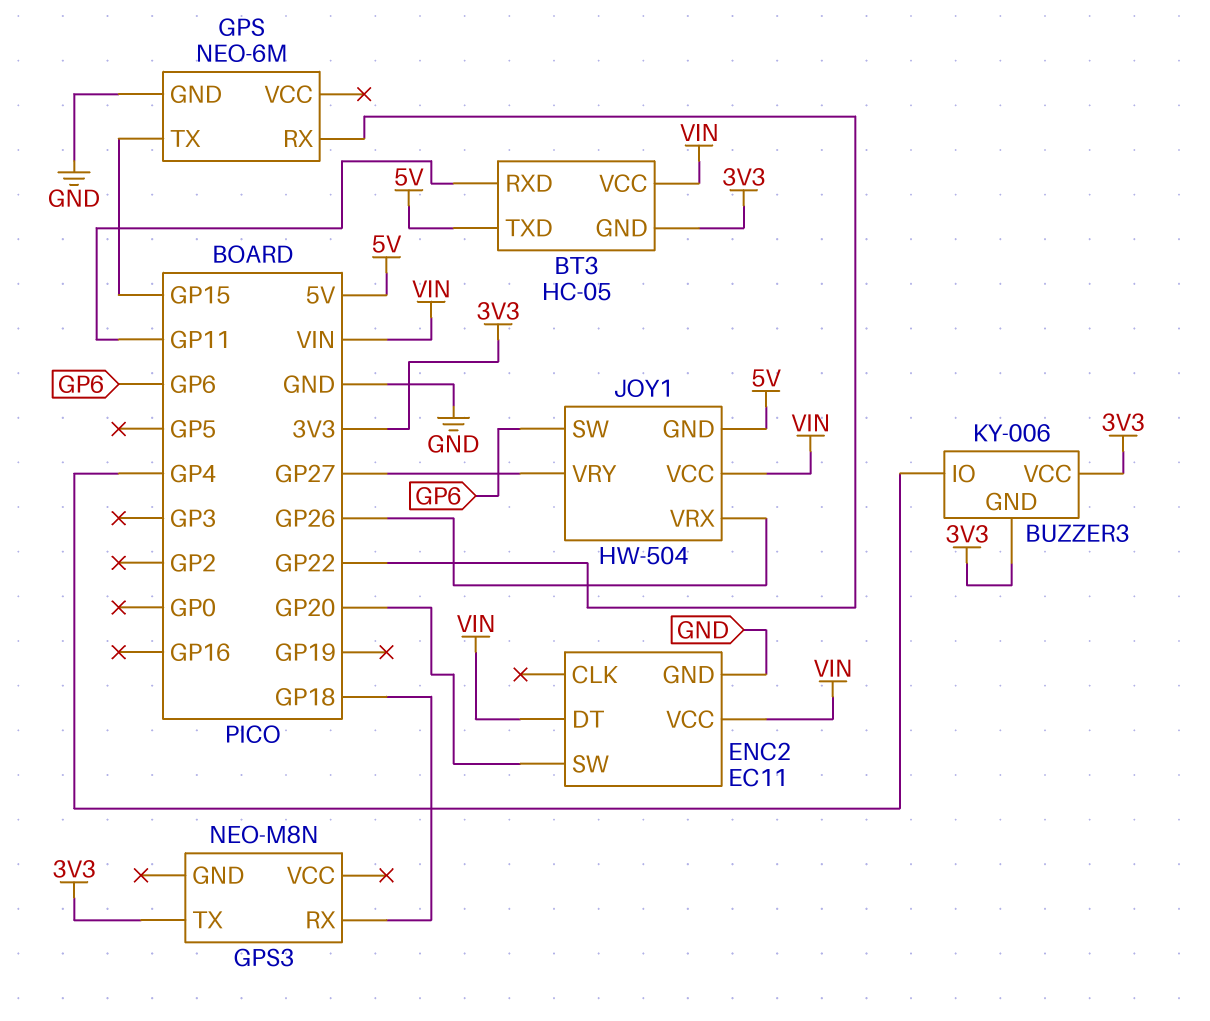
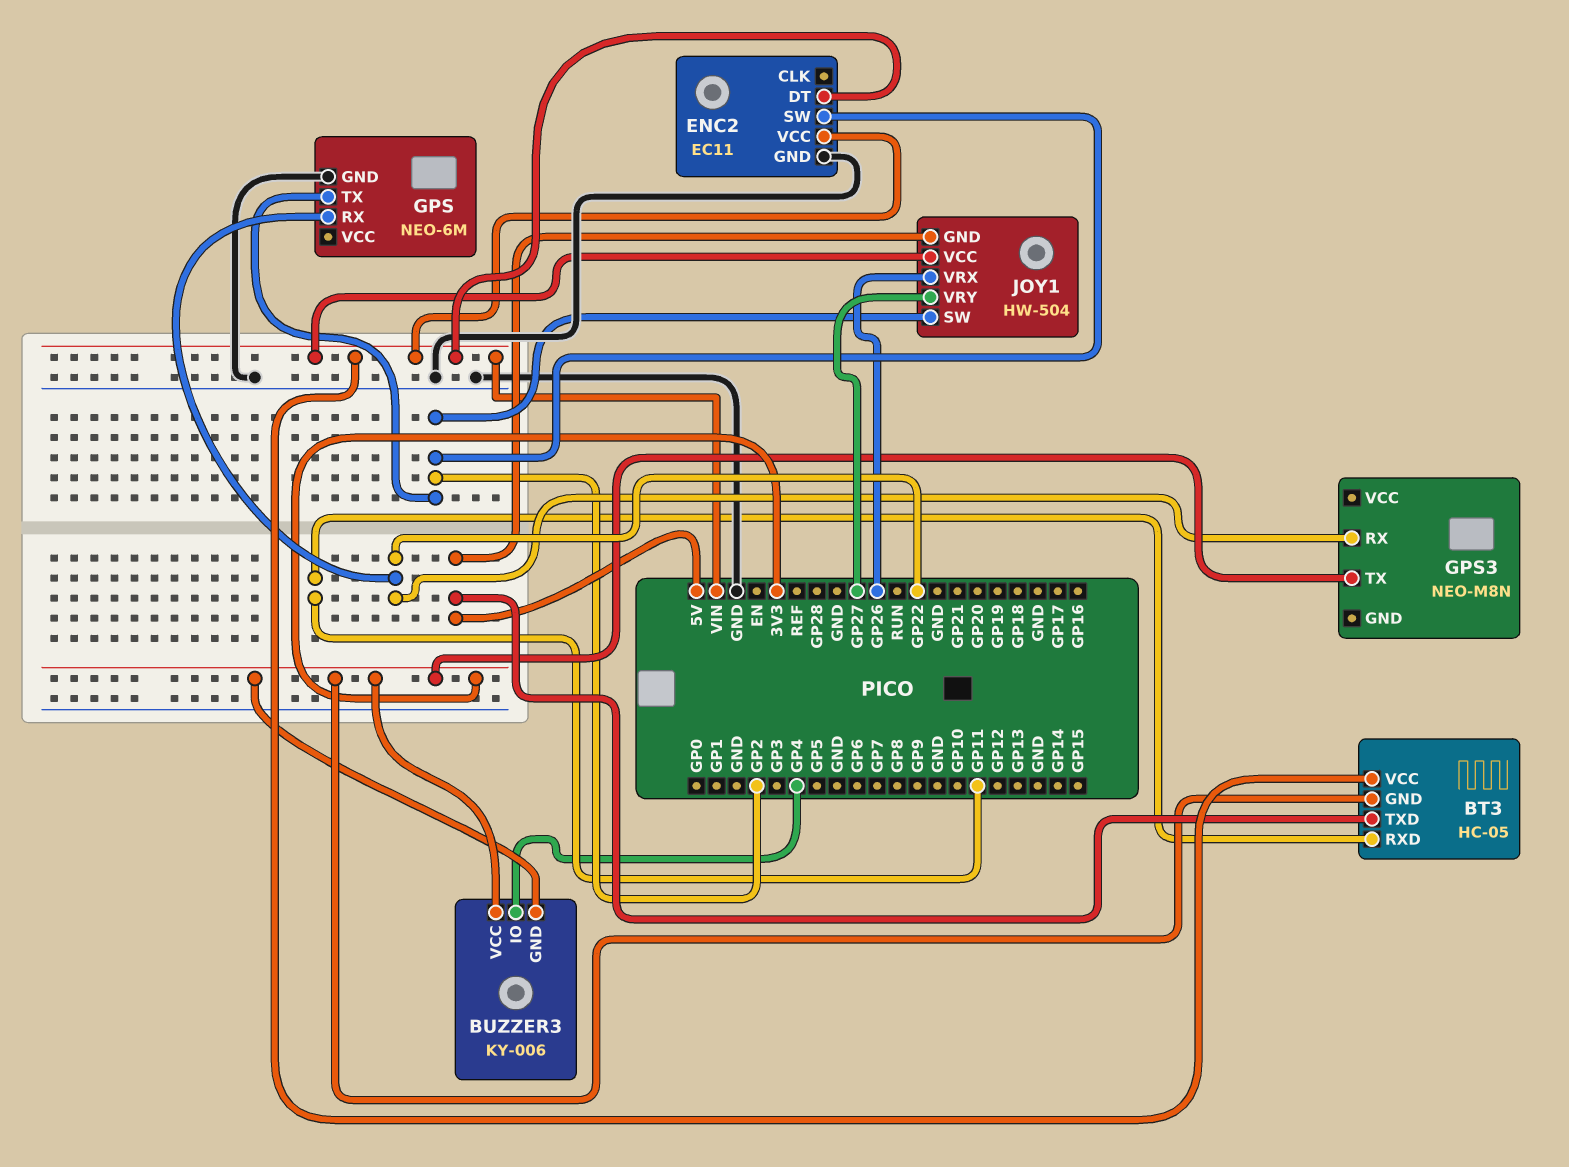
ENC2 pin SW: GP20 -> GP2
GPS pin TX: GP15 -> GP2
GPS3 pin RX: GP18 -> GP22
JOY1 pin SW: GP6 -> GP2

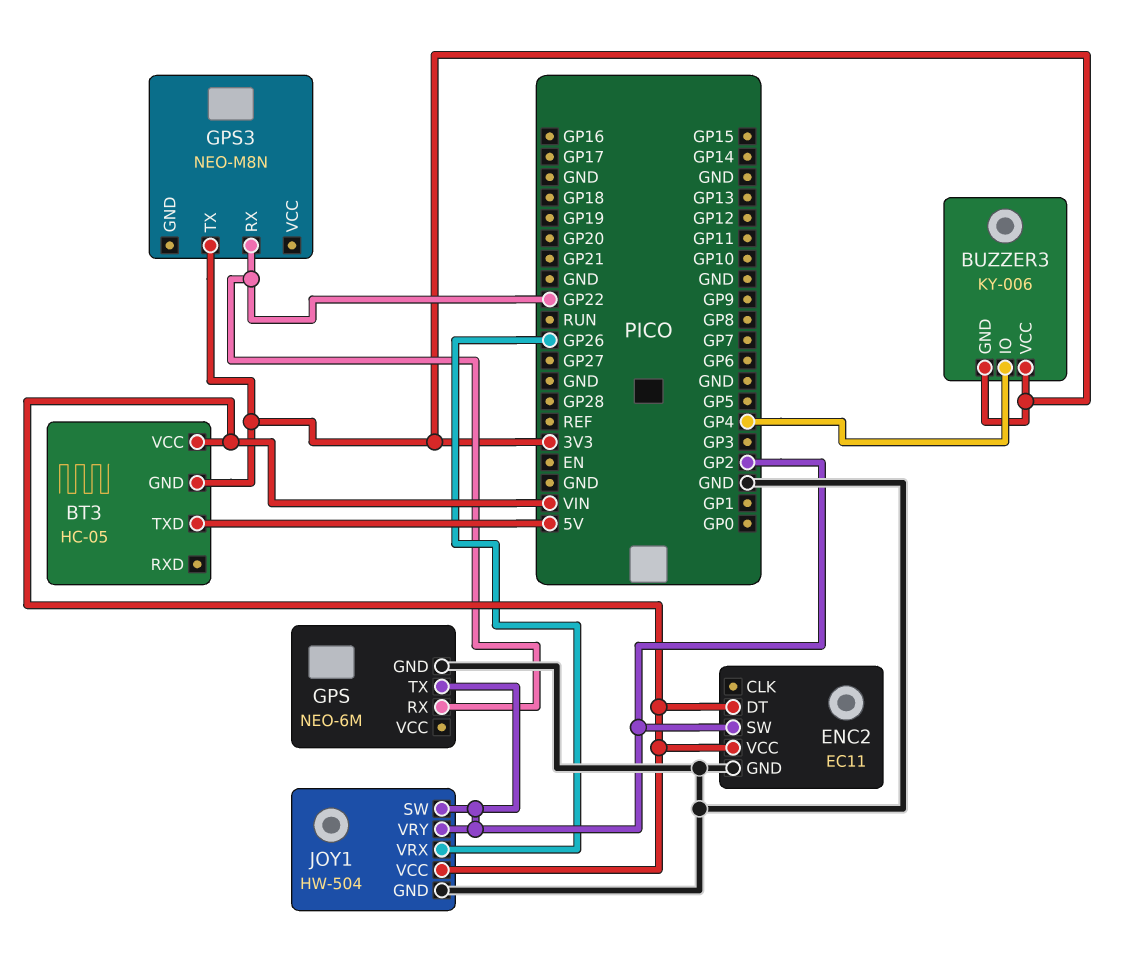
BT3 pin RXD: GP11 -> none
JOY1 pin GND: 5V -> GND
JOY1 pin VRY: GP27 -> GP2

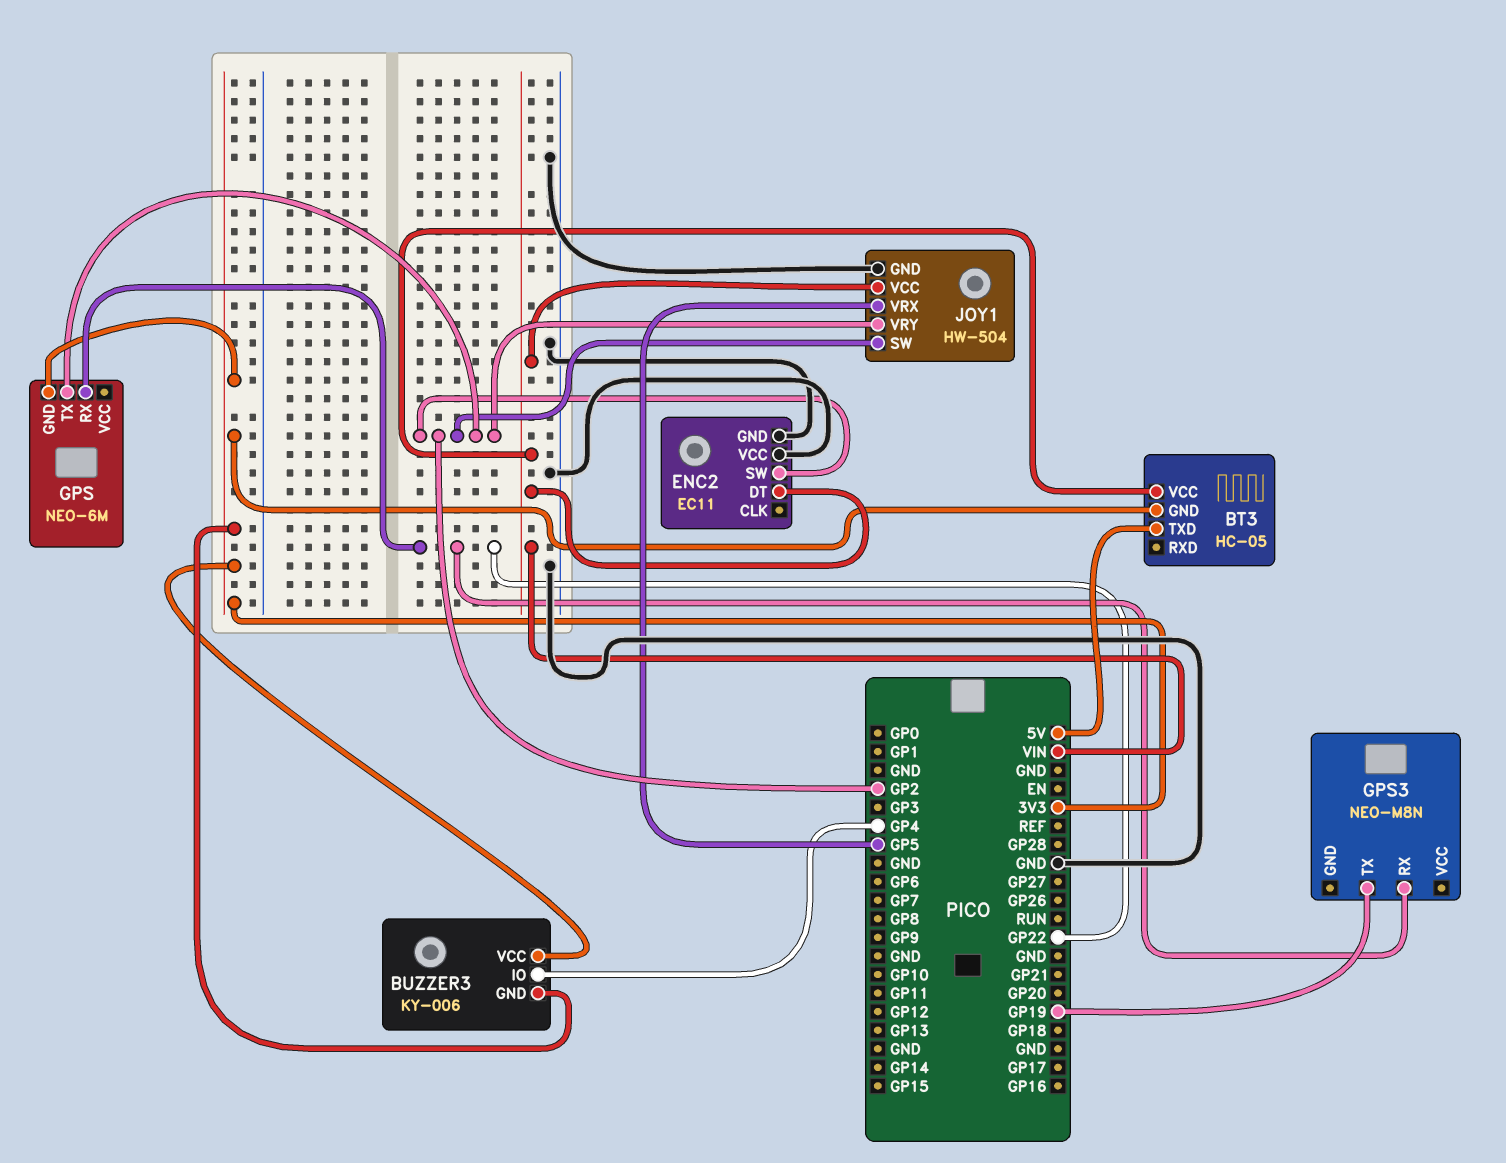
ENC2 pin VCC: VIN -> GND
GPS pin GND: GND -> 3V3
GPS3 pin TX: 3V3 -> GP19
JOY1 pin VRX: GP26 -> GP5

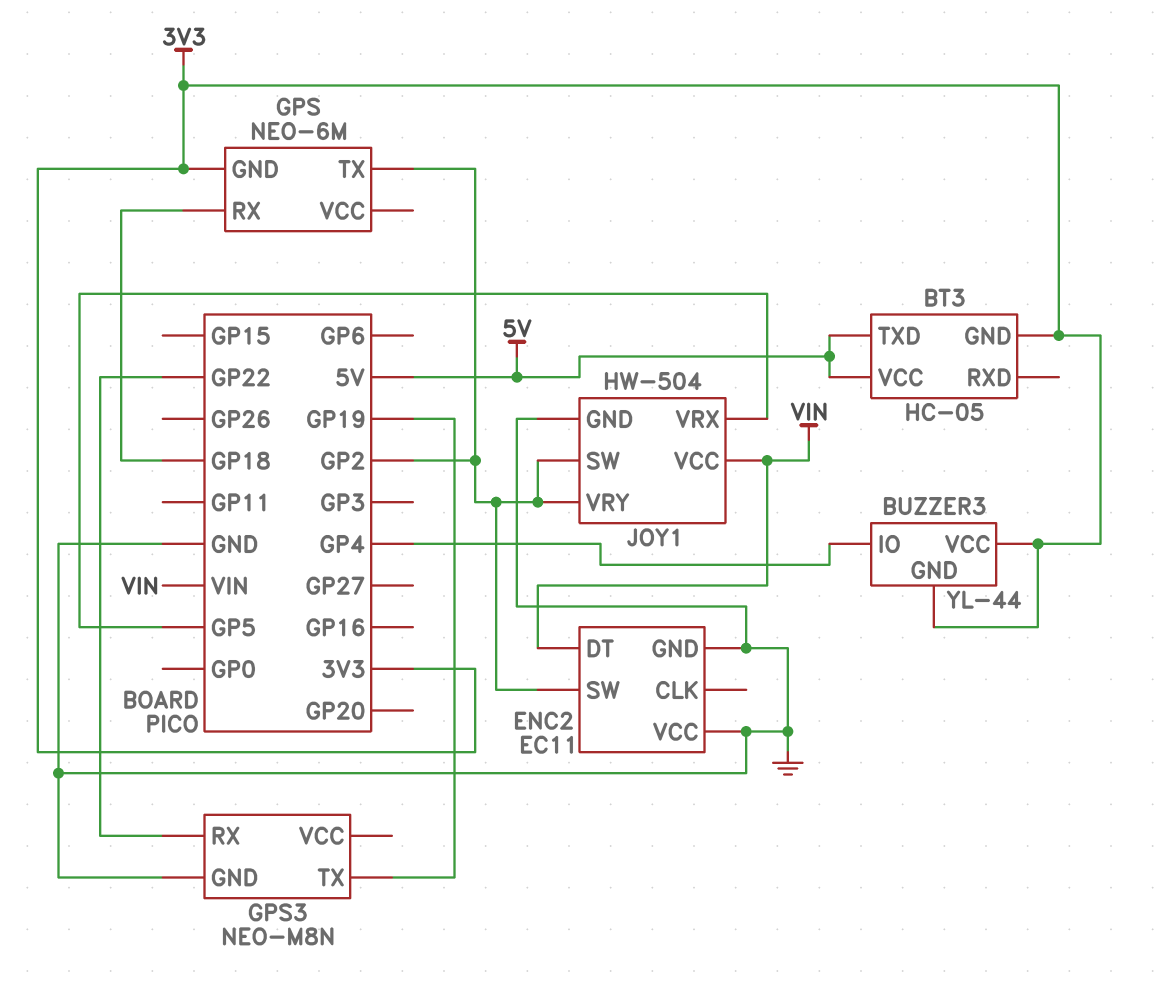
BT3 pin VCC: VIN -> 5V
BUZZER3: KY-006 -> YL-44
GPS pin RX: GP22 -> GP18
GPS3 pin GND: none -> GND

